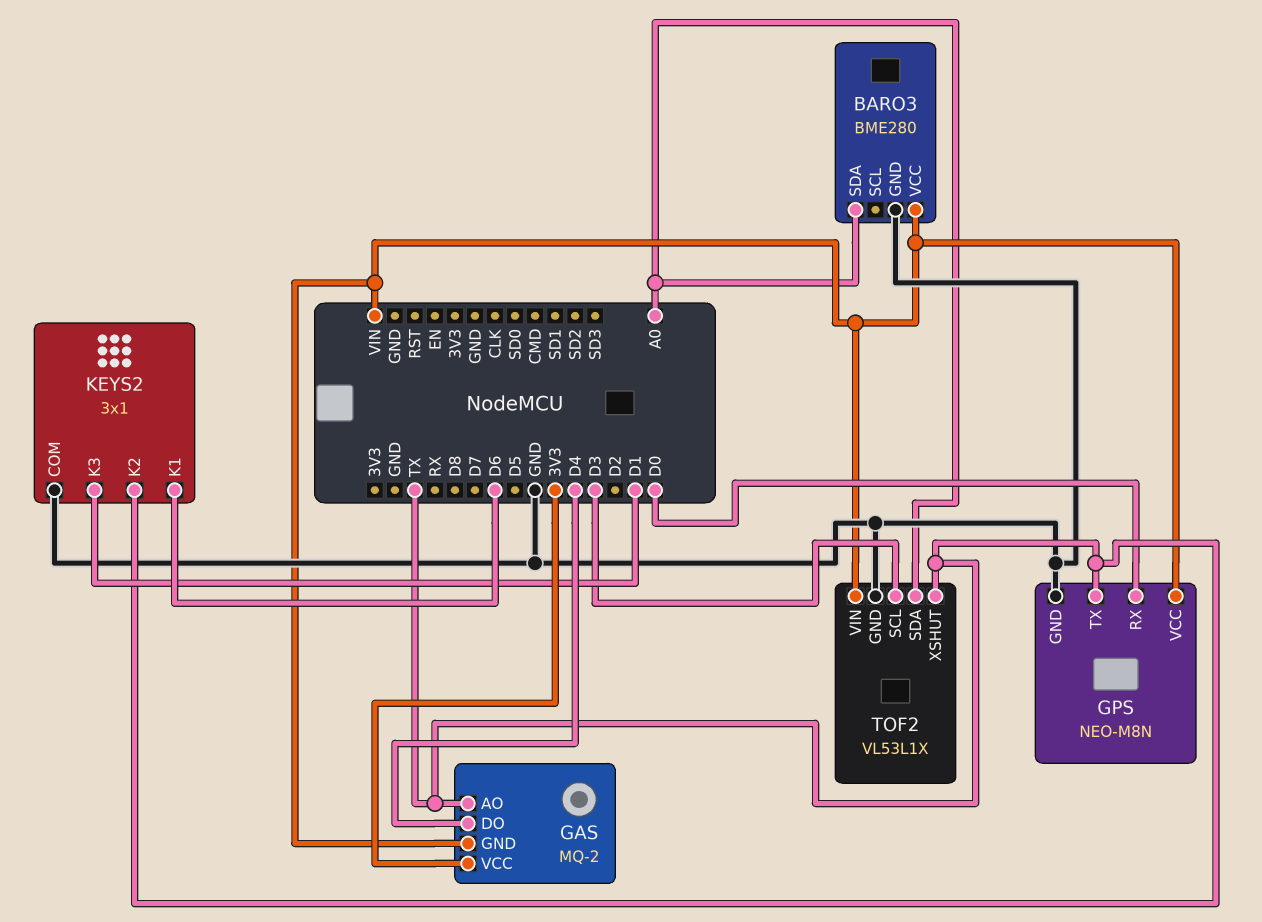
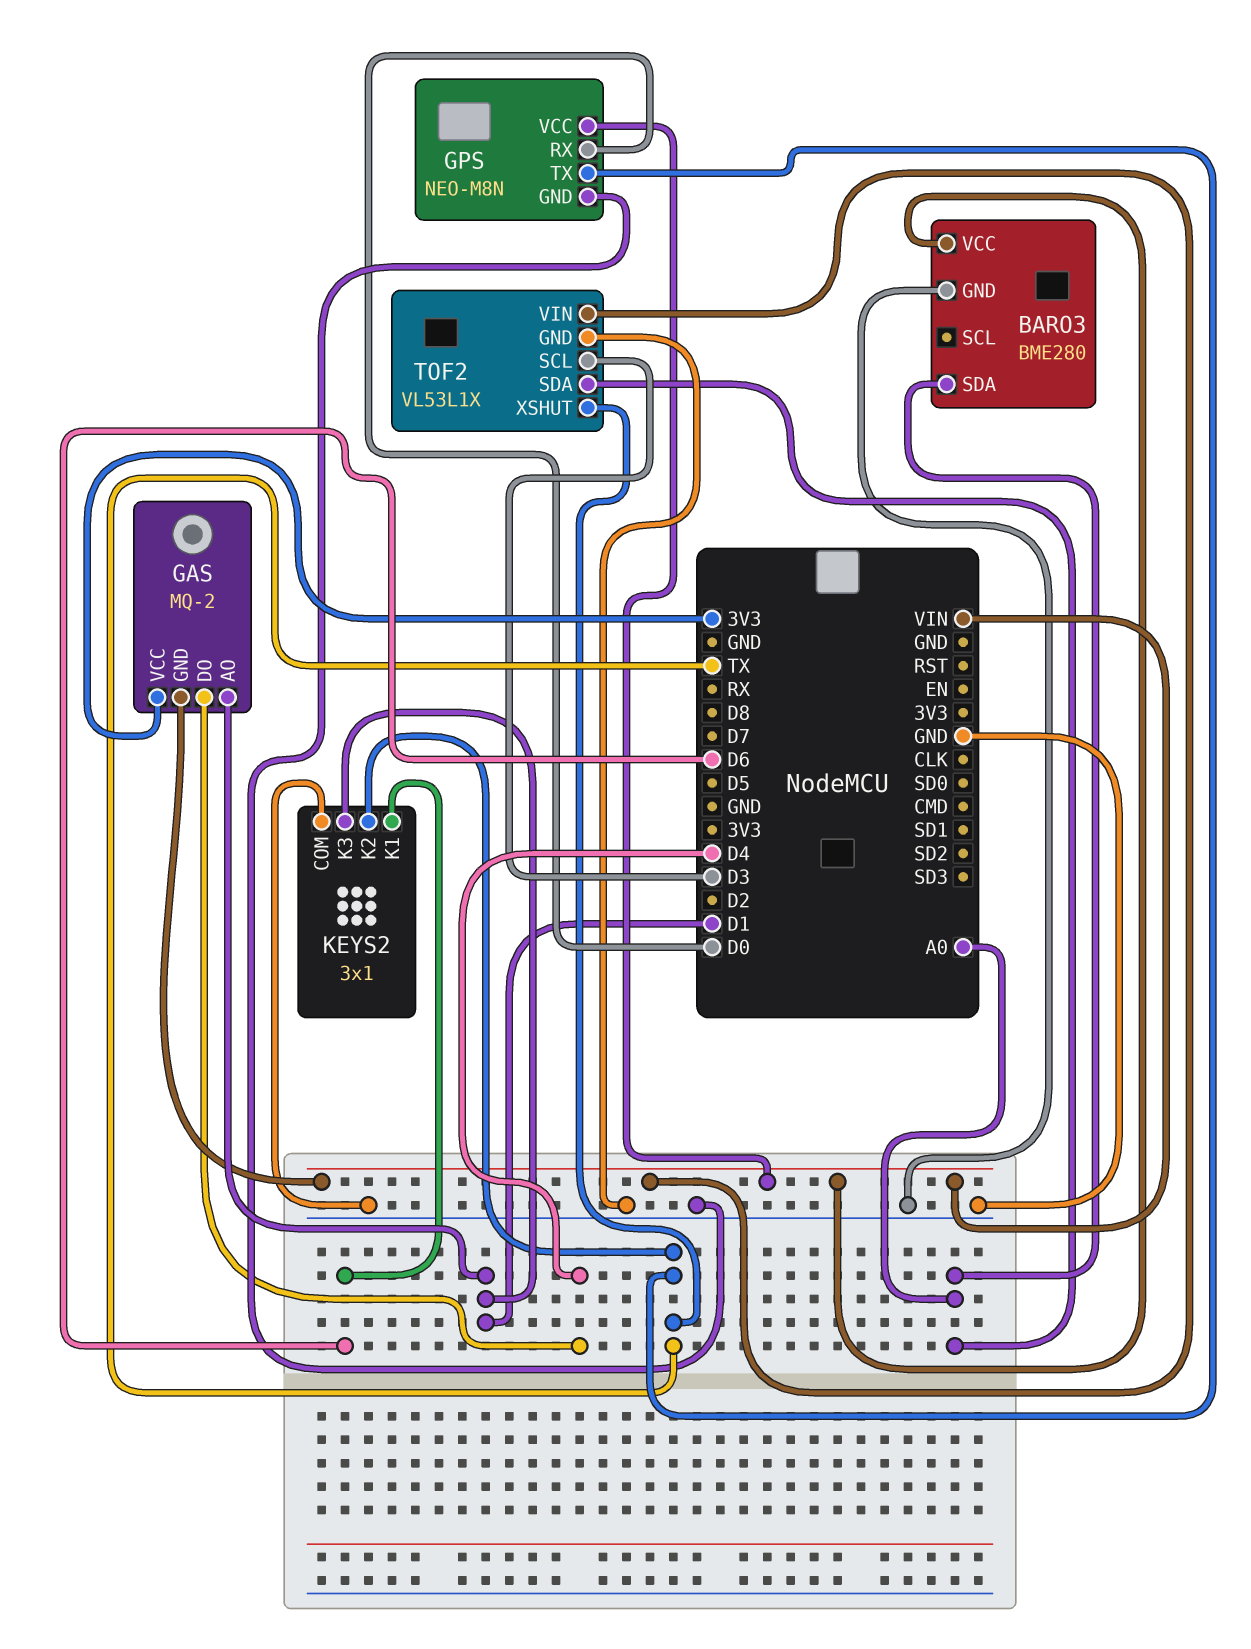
GAS pin AO: TX -> D1

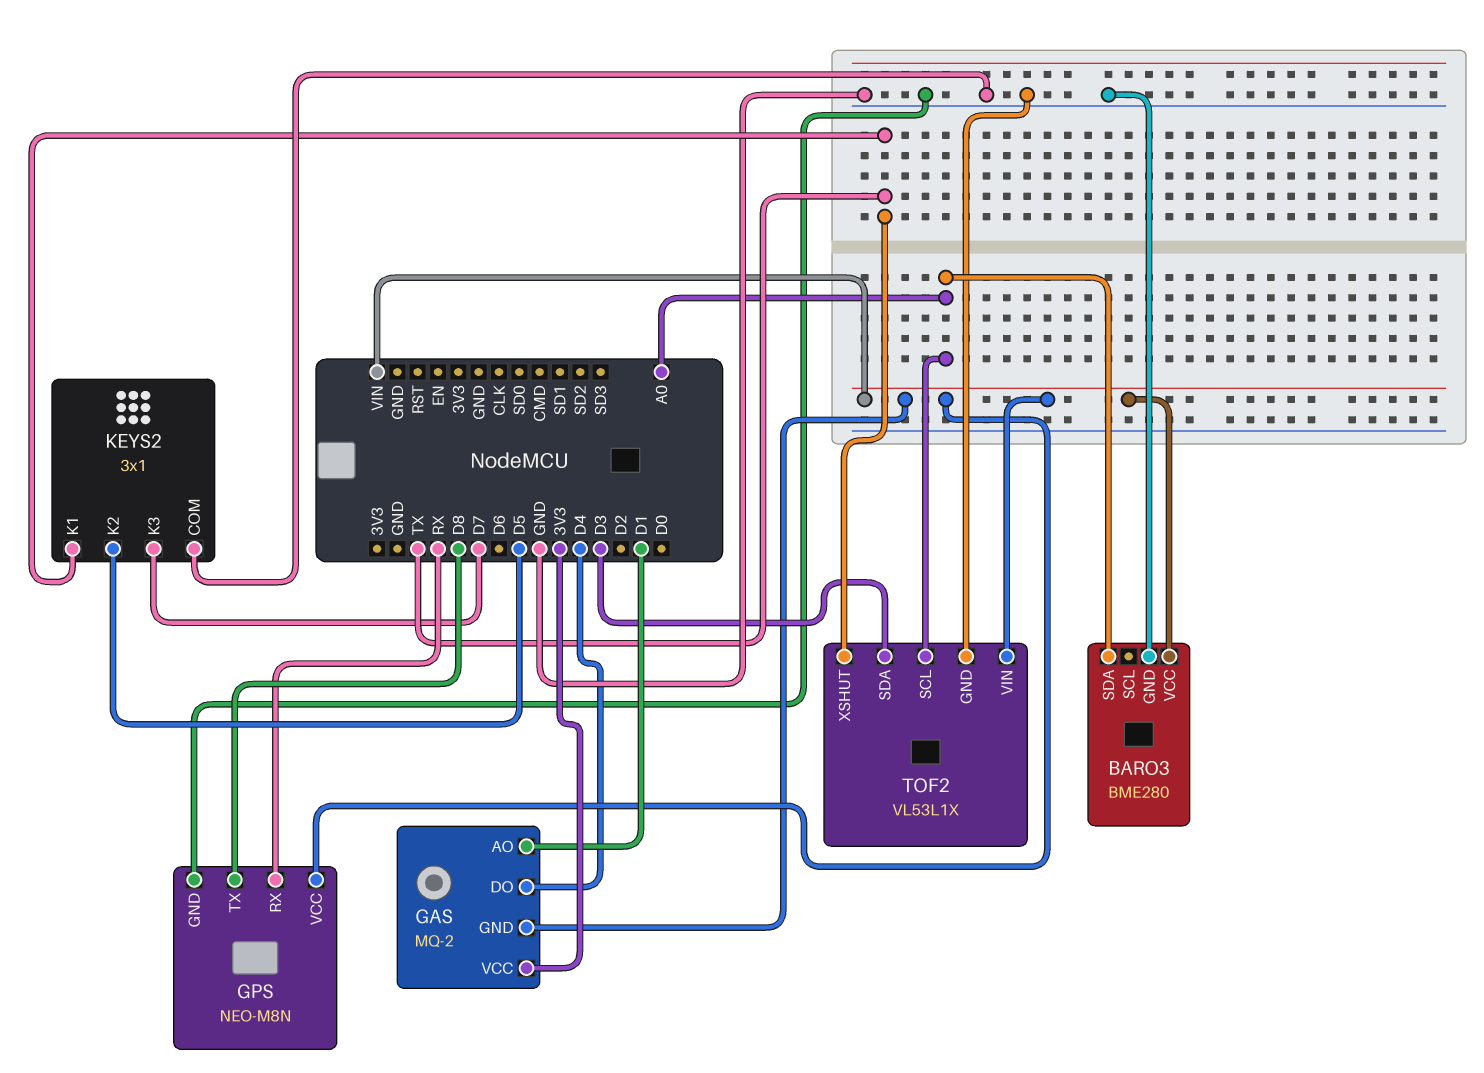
GPS pin RX: D0 -> RX
GPS pin TX: TX -> D8
KEYS2 pin K1: D6 -> TX
KEYS2 pin K2: TX -> D5
KEYS2 pin K3: D1 -> D7
TOF2 pin SCL: D3 -> A0
TOF2 pin SDA: A0 -> D3

